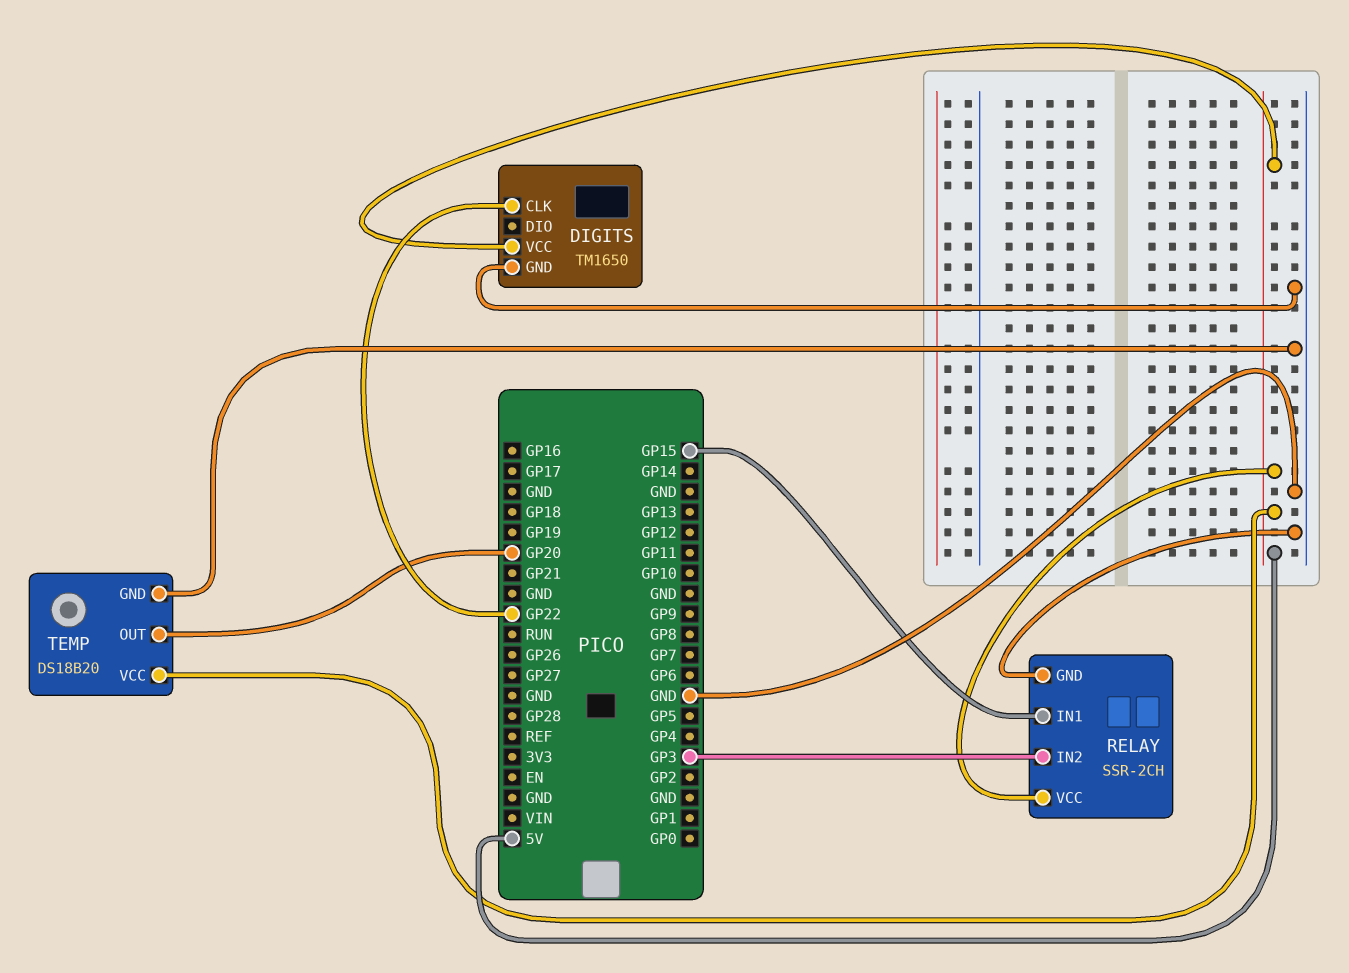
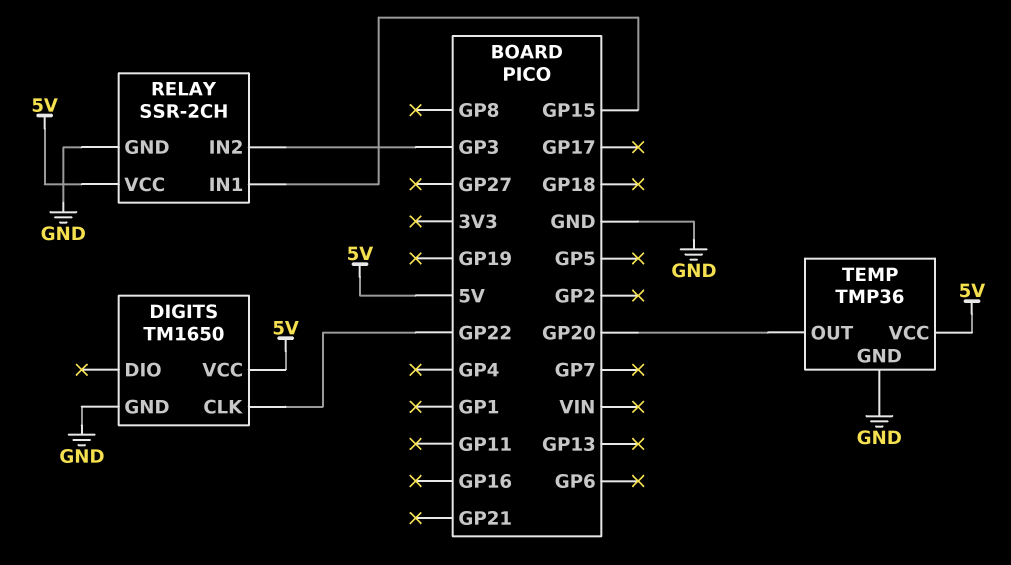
TEMP: DS18B20 -> TMP36

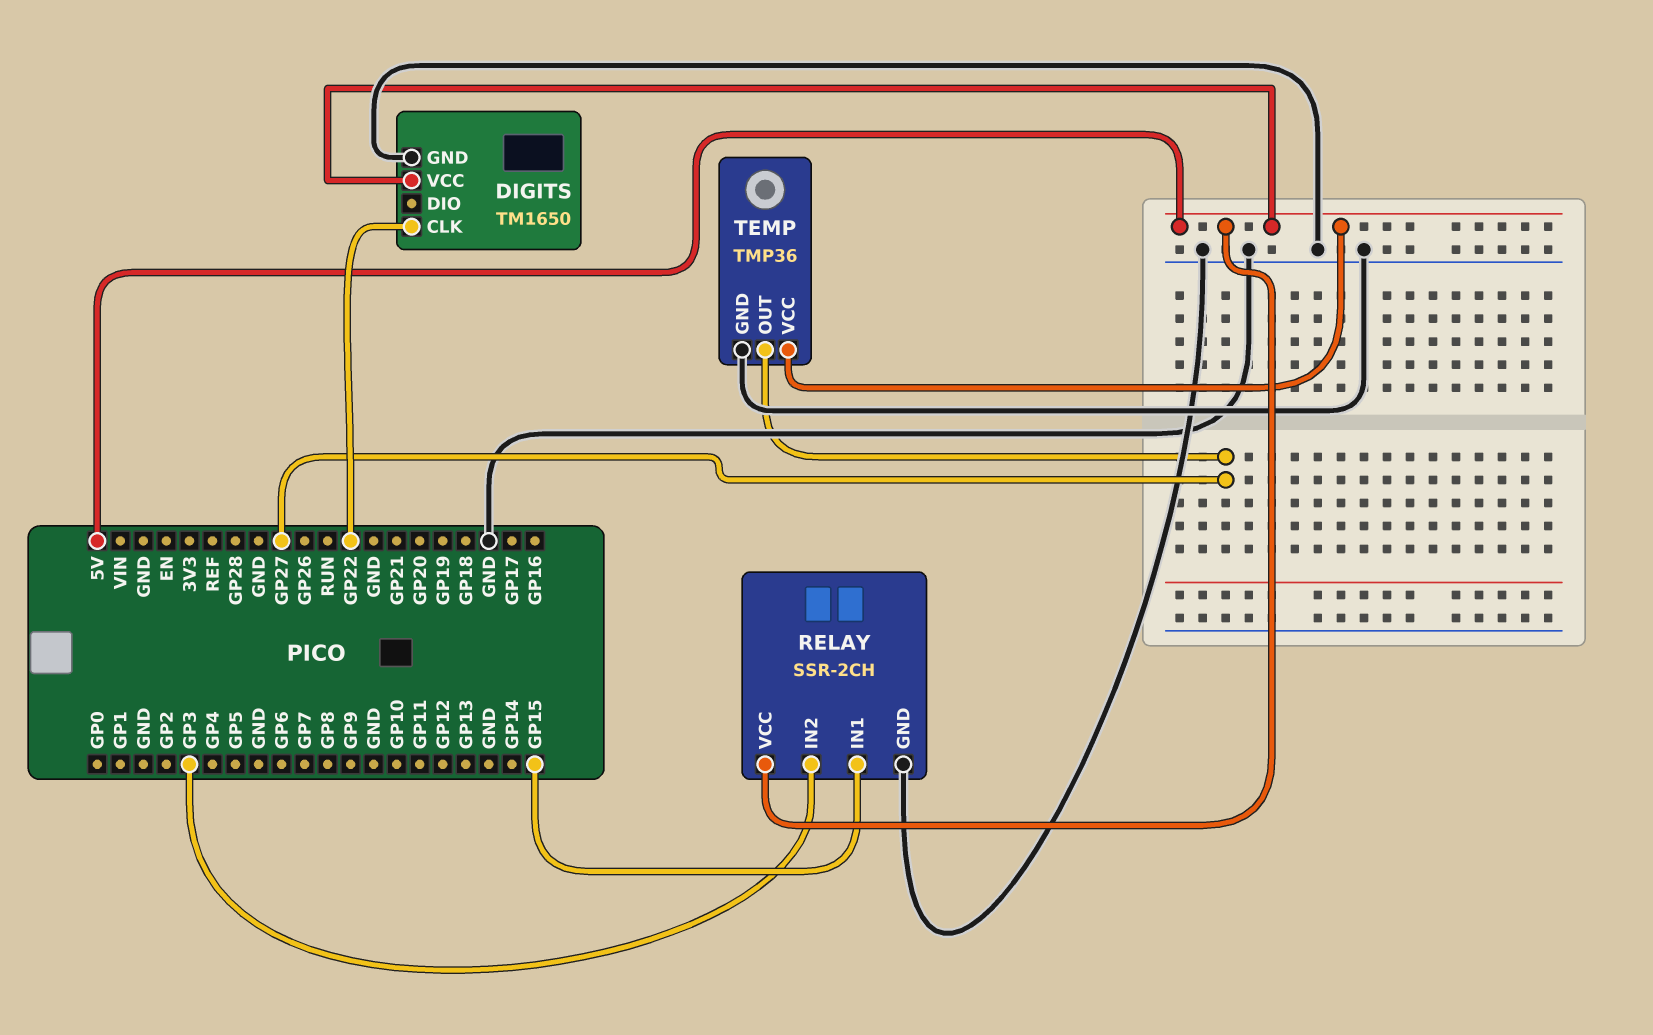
TEMP pin OUT: GP20 -> GP27

